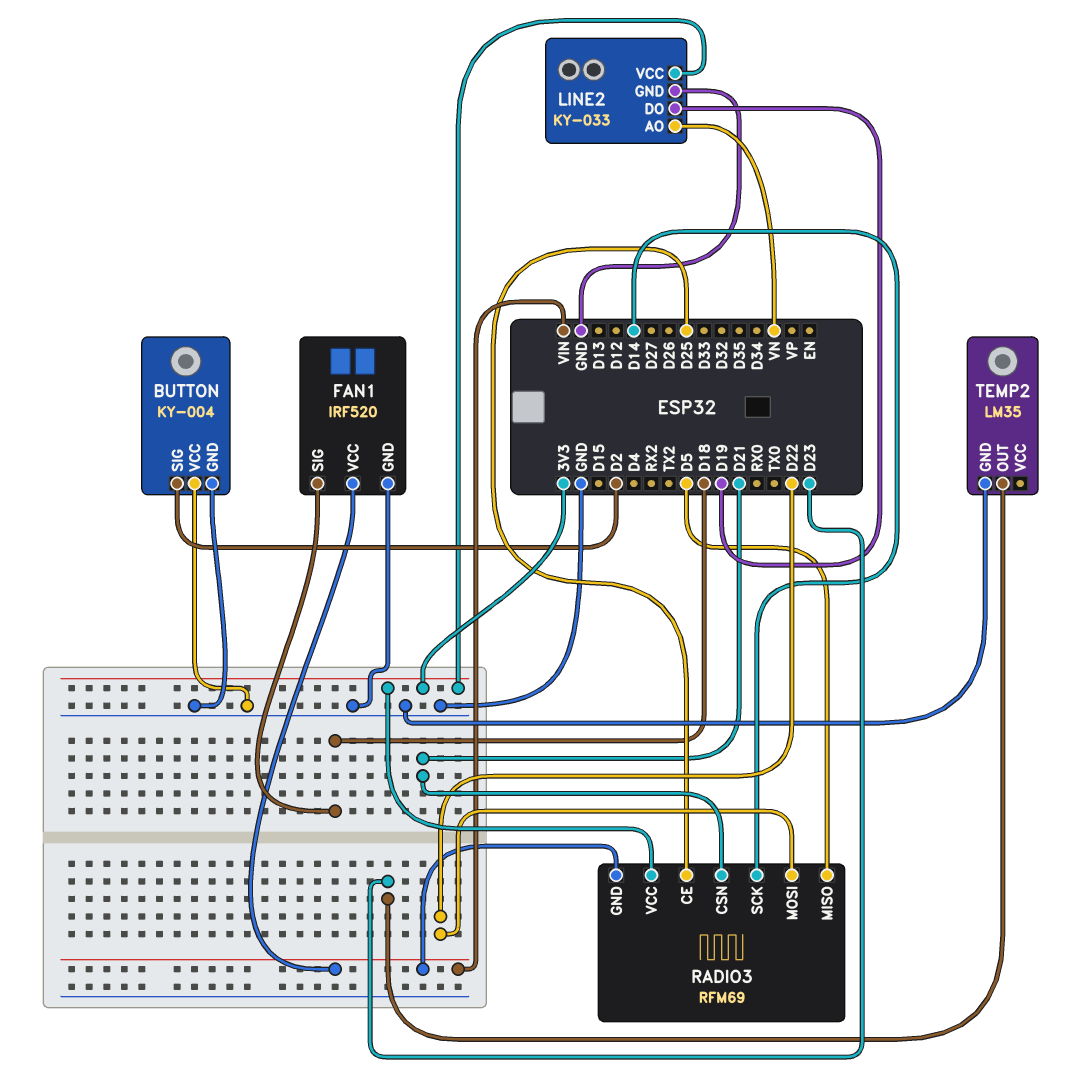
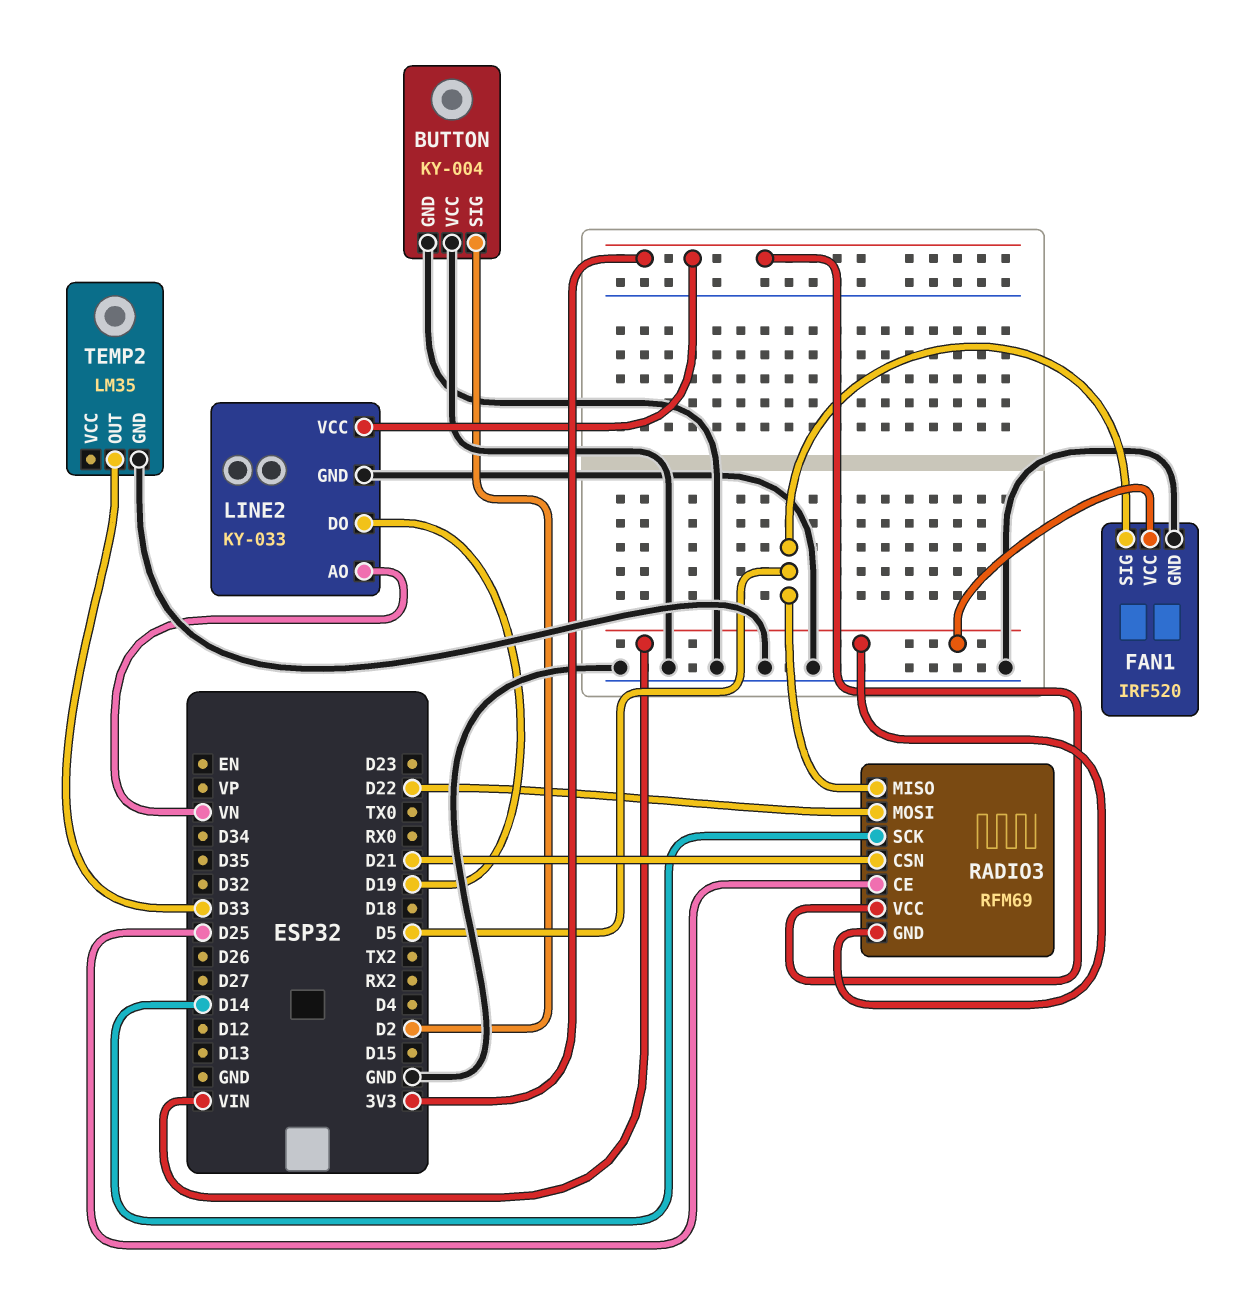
FAN1 pin SIG: D18 -> D5
TEMP2 pin OUT: D23 -> D33

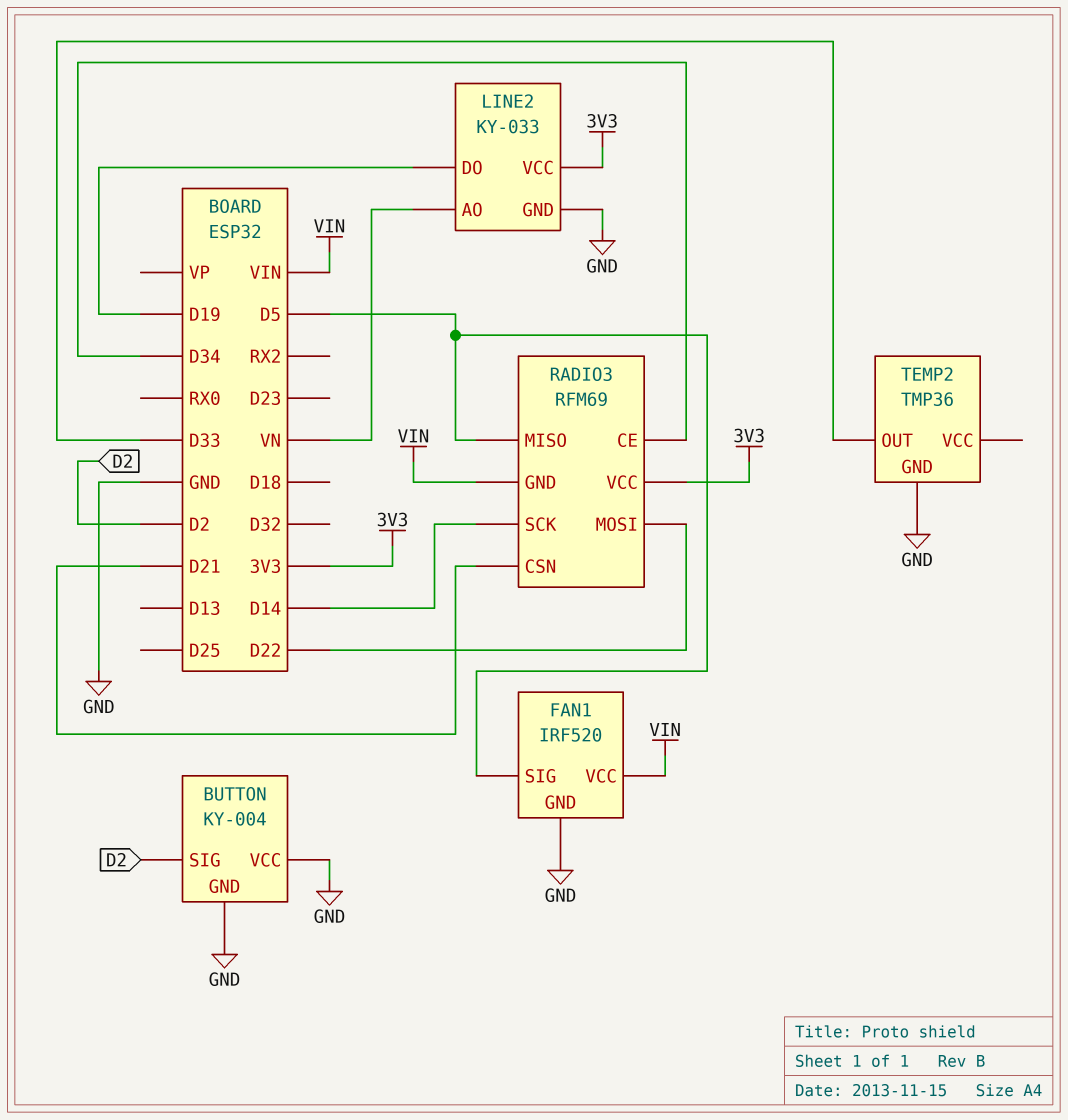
RADIO3 pin CE: D25 -> D34
TEMP2: LM35 -> TMP36

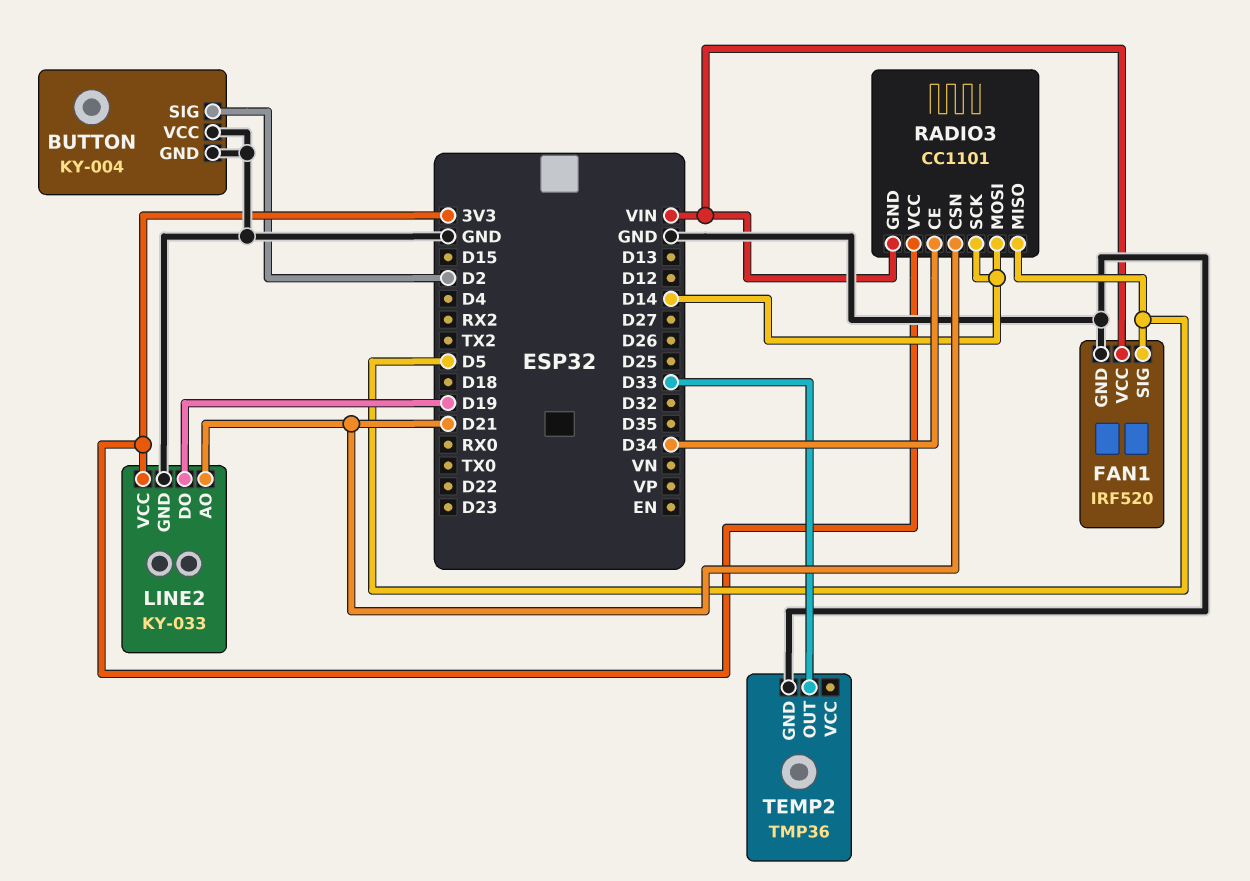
LINE2 pin AO: VN -> D21
RADIO3: RFM69 -> CC1101
RADIO3 pin MOSI: D22 -> D14

